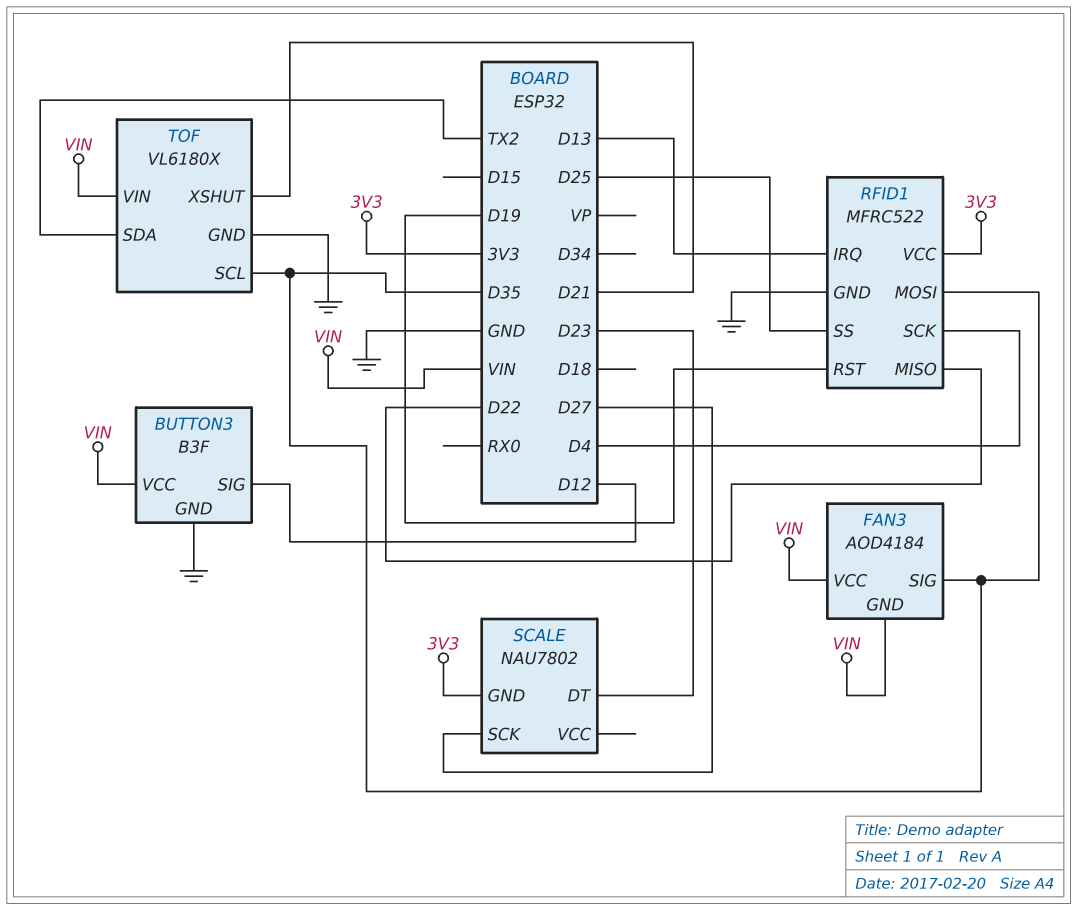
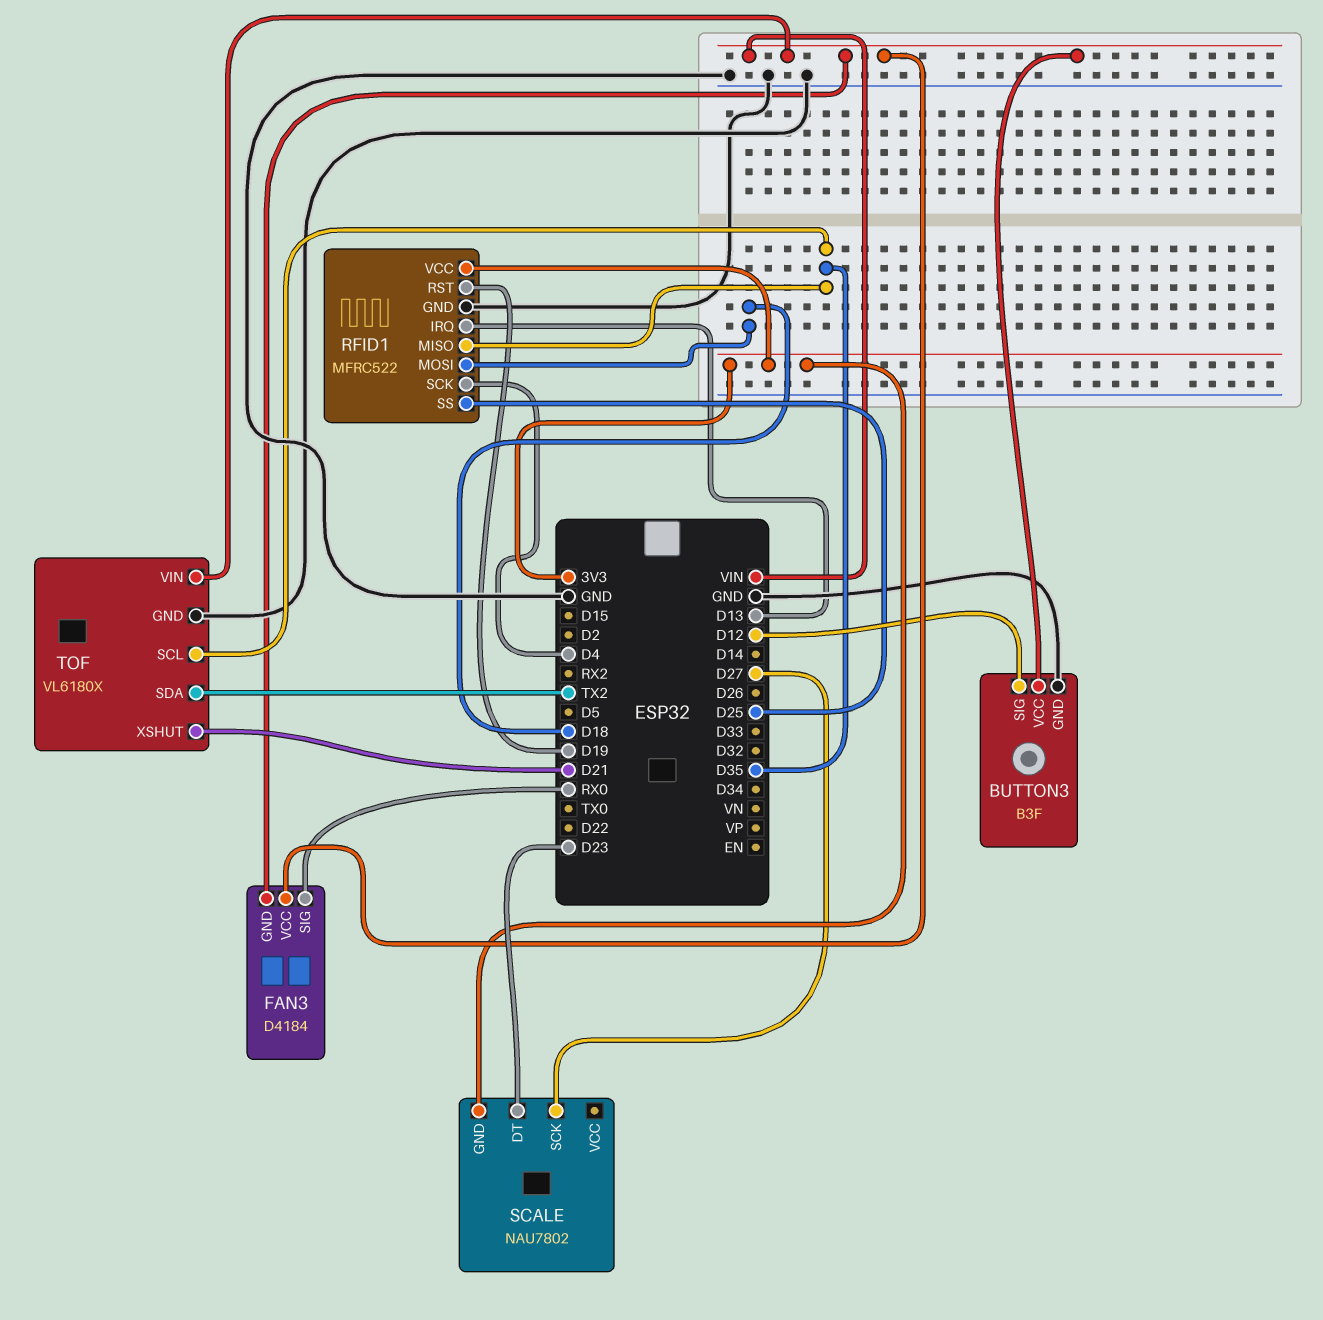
FAN3: AOD4184 -> D4184
FAN3 pin SIG: D35 -> RX0
RFID1 pin MISO: D22 -> D35
RFID1 pin MOSI: D35 -> D18

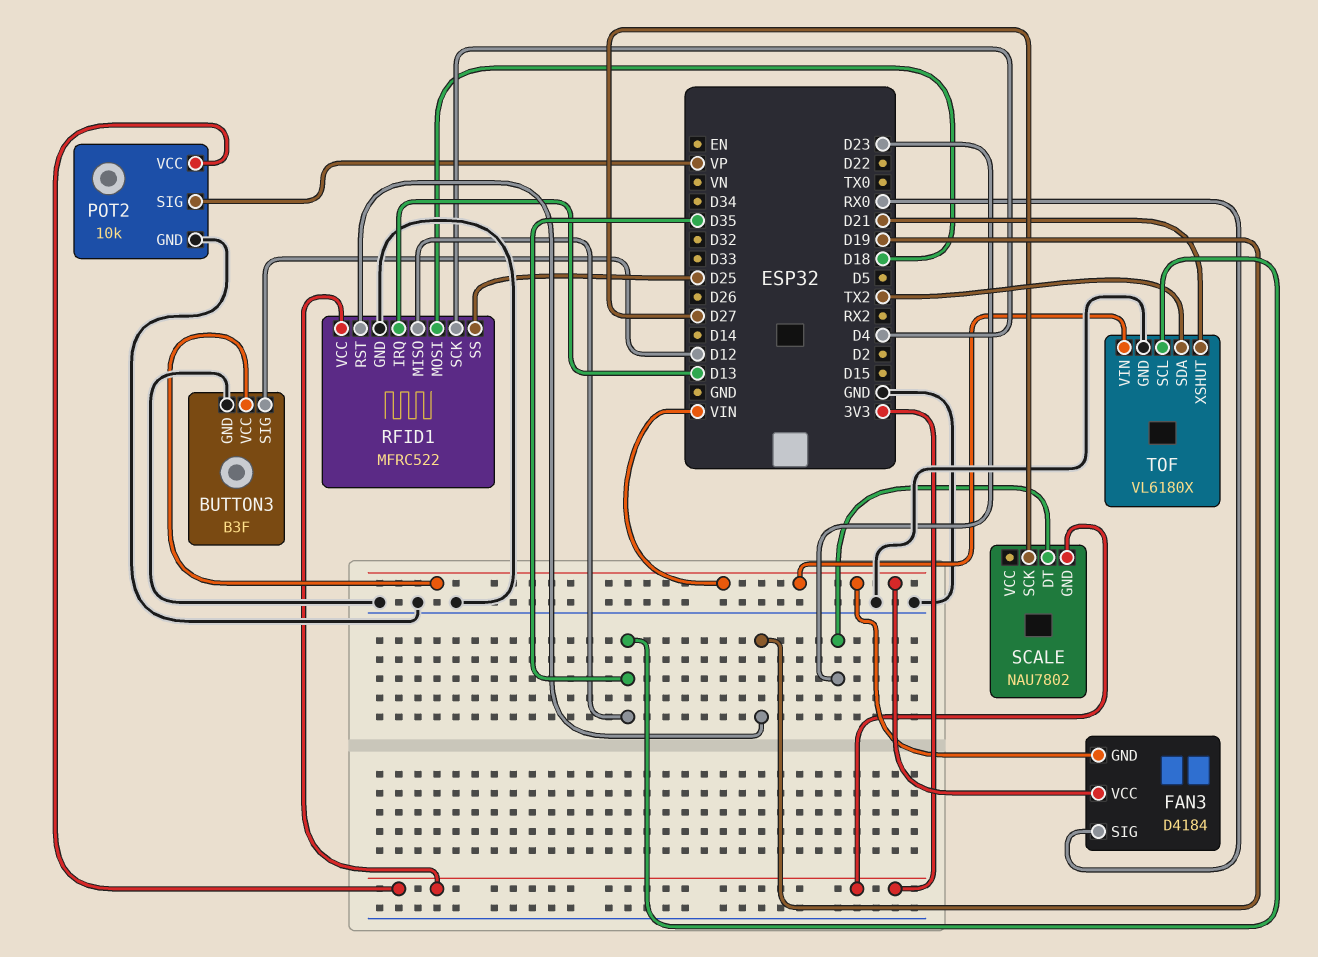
POT2: none -> 10k
POT2 pin GND: none -> GND
POT2 pin SIG: none -> VP
POT2 pin VCC: none -> 3V3

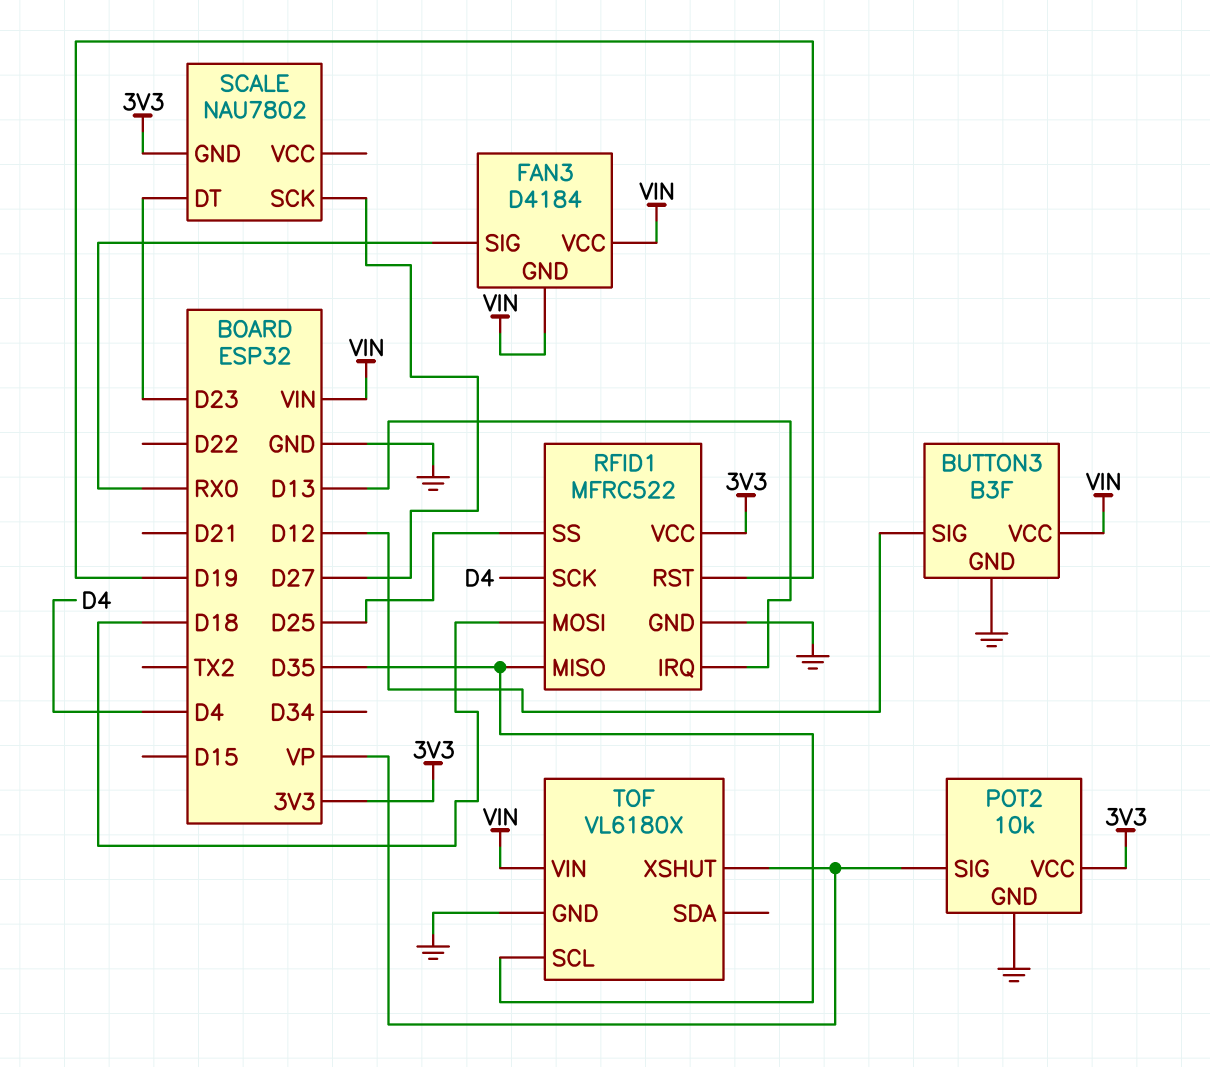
TOF pin SDA: TX2 -> none
TOF pin XSHUT: D21 -> VP

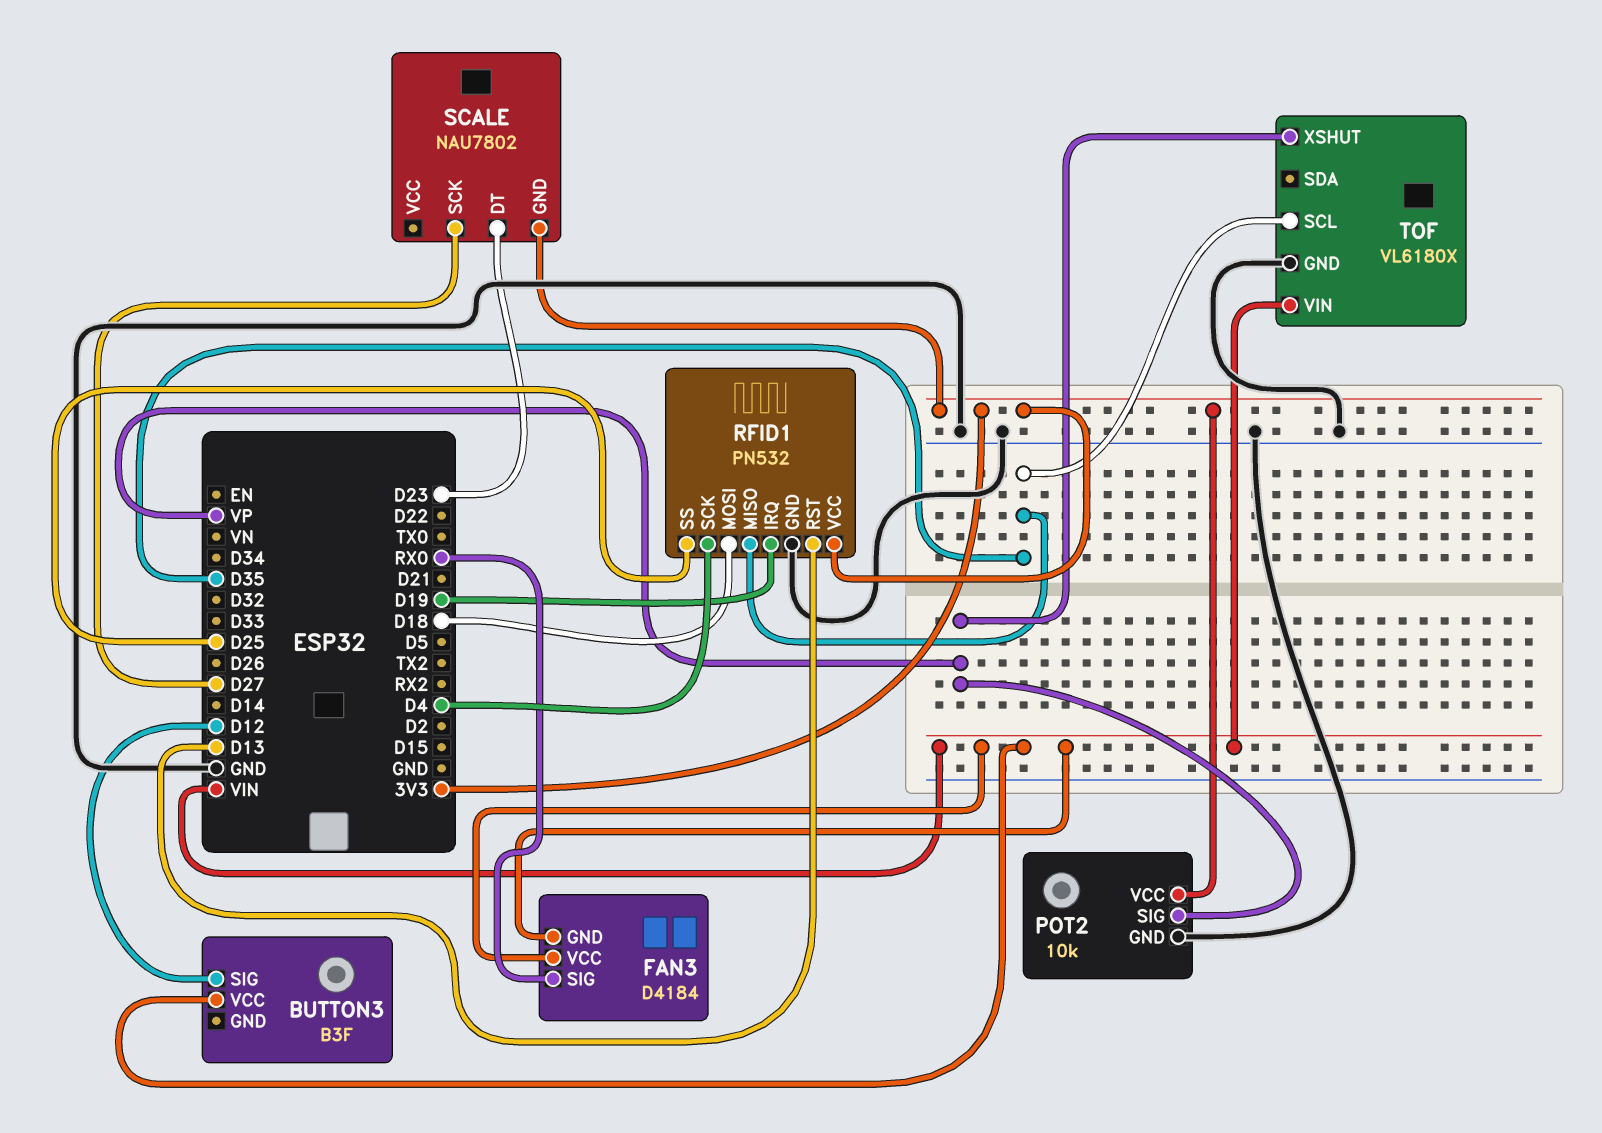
BUTTON3 pin GND: GND -> none
RFID1: MFRC522 -> PN532
RFID1 pin IRQ: D13 -> D19
RFID1 pin RST: D19 -> D13

